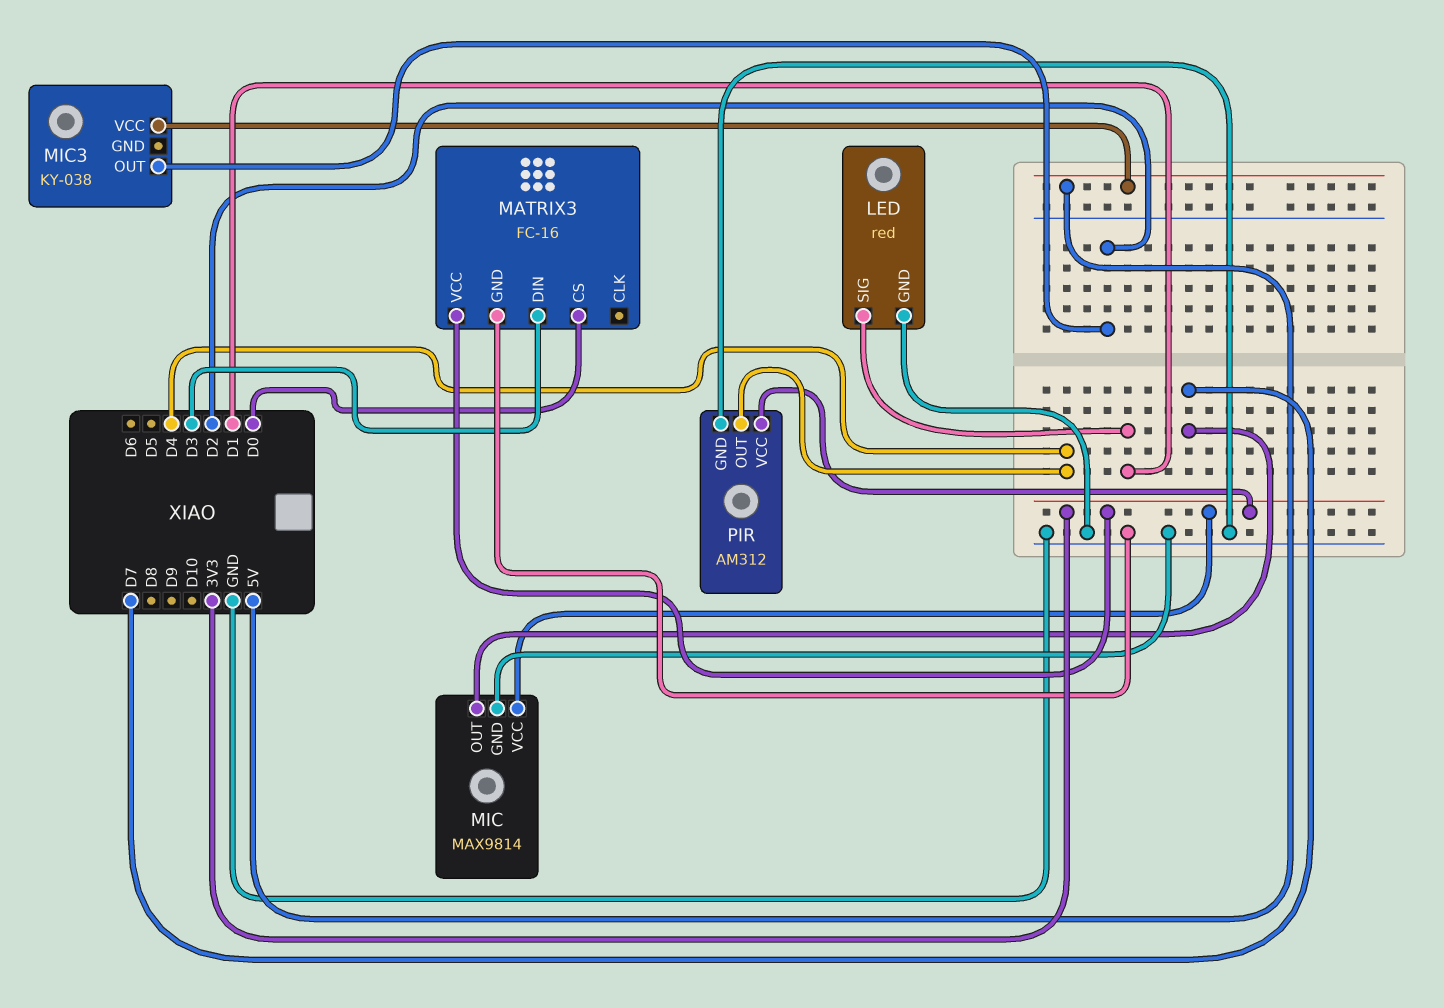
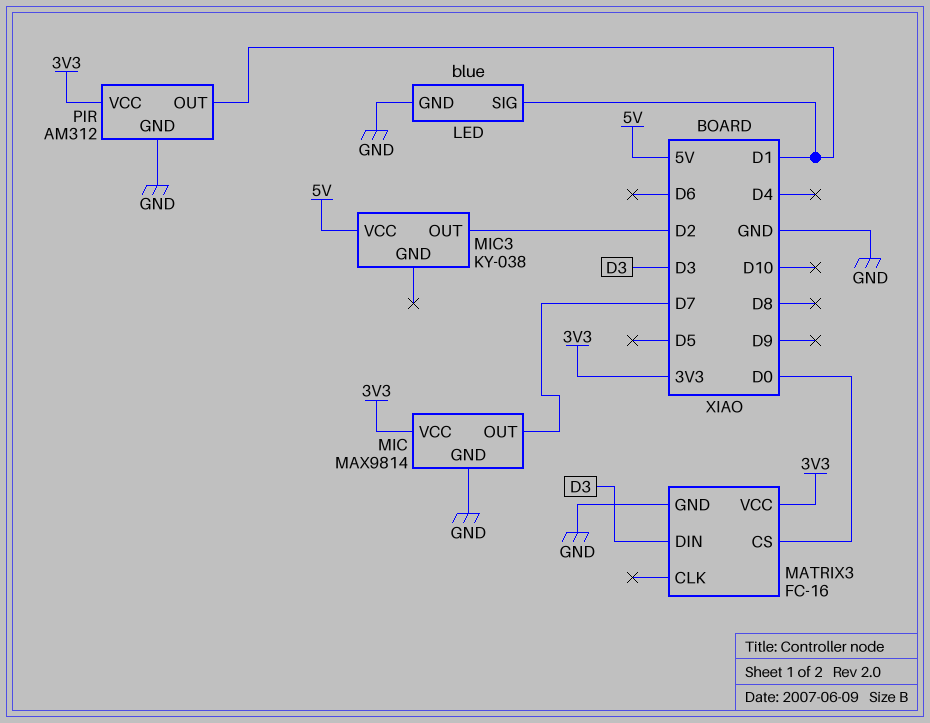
LED: red -> blue
PIR pin OUT: D4 -> D1

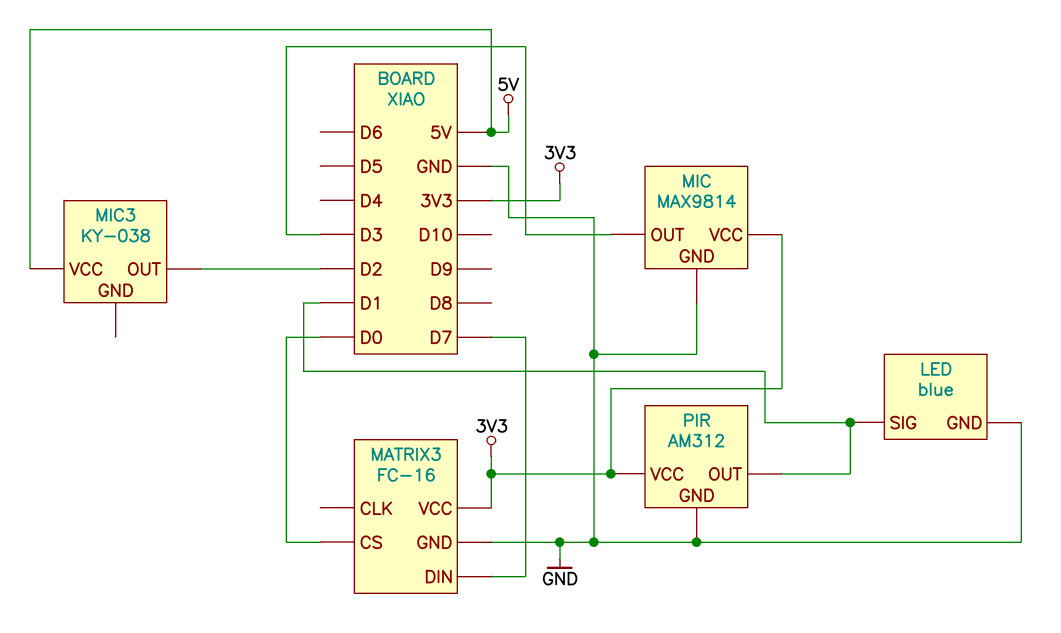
MATRIX3 pin DIN: D3 -> D7
MIC pin OUT: D7 -> D3

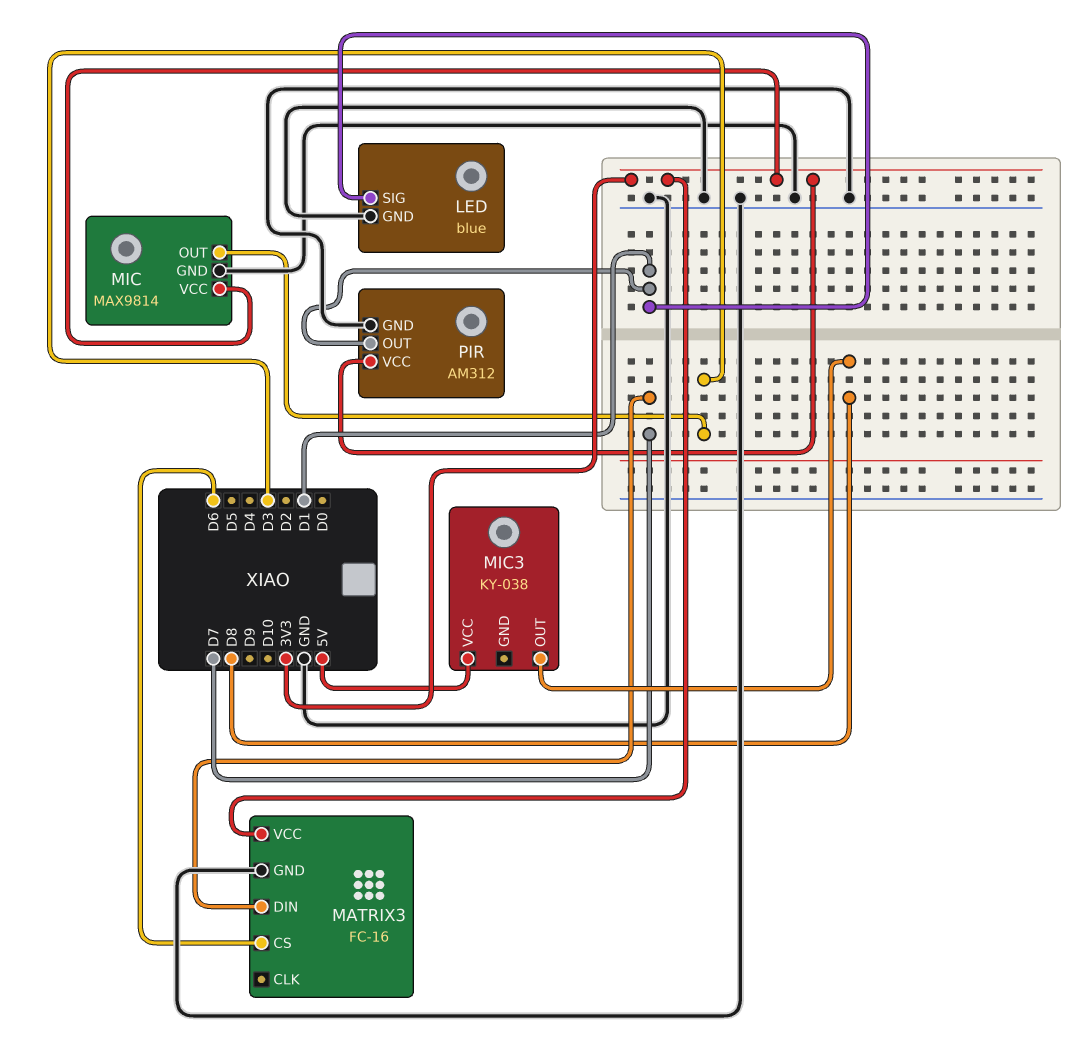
MATRIX3 pin CS: D0 -> D6
MIC3 pin OUT: D2 -> D8

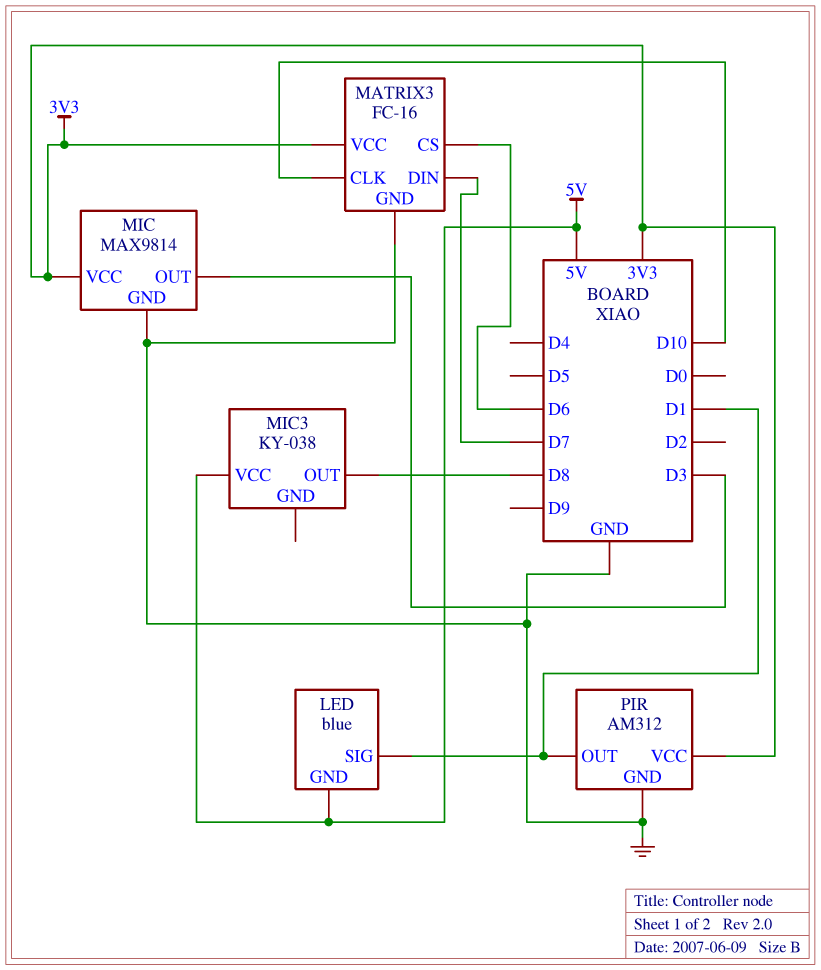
LED pin GND: GND -> 5V
MATRIX3 pin CLK: none -> D10

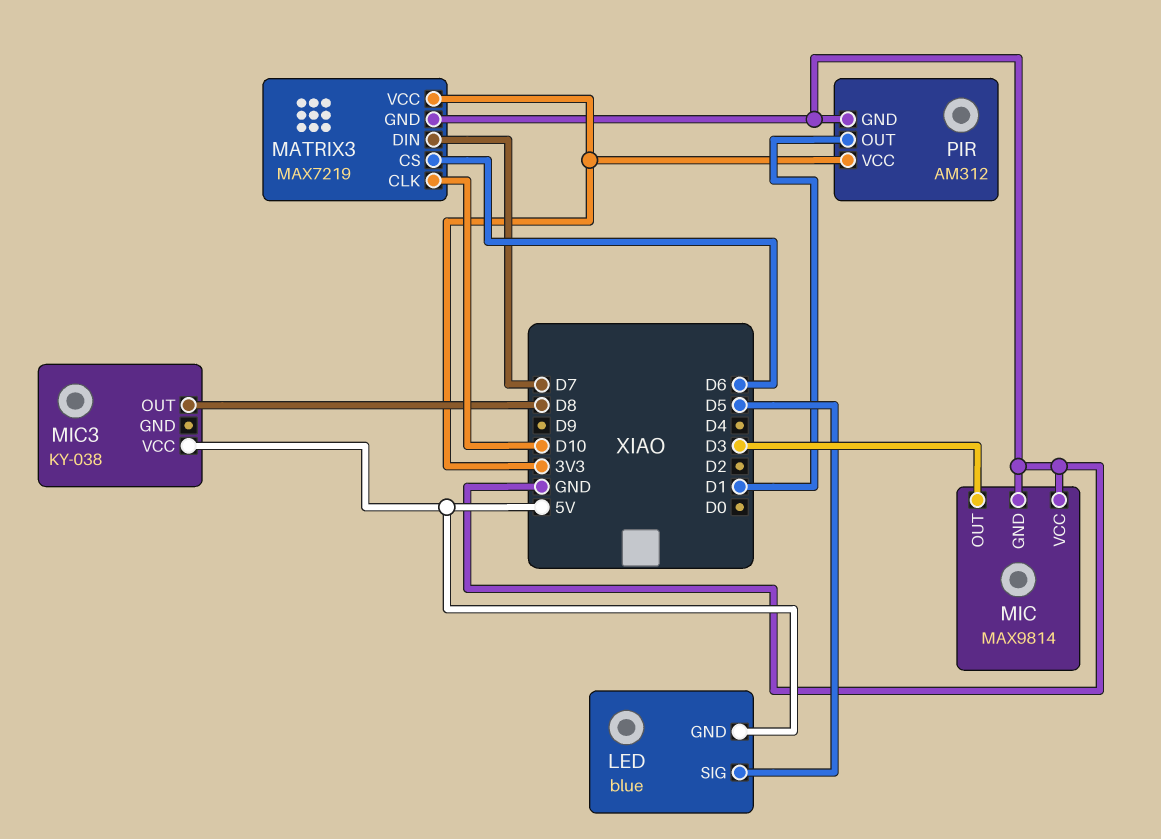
LED pin SIG: D1 -> D5
MATRIX3: FC-16 -> MAX7219
MIC pin VCC: 3V3 -> GND

